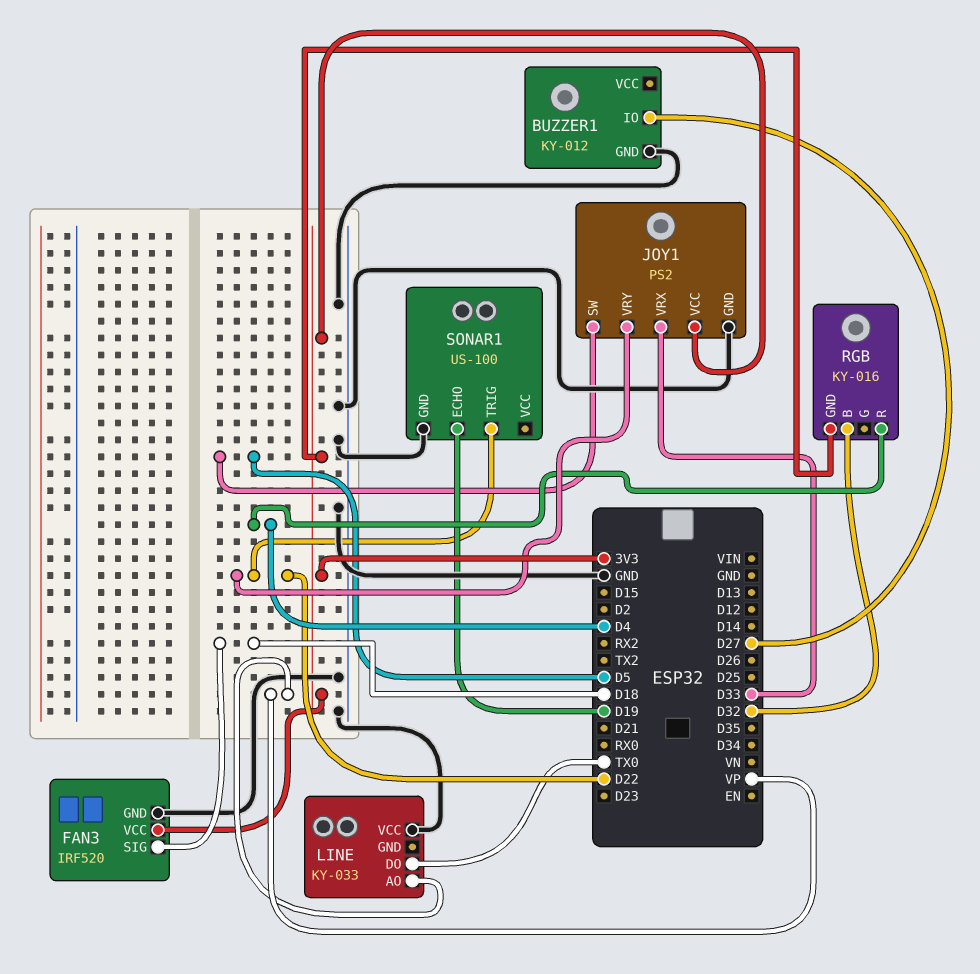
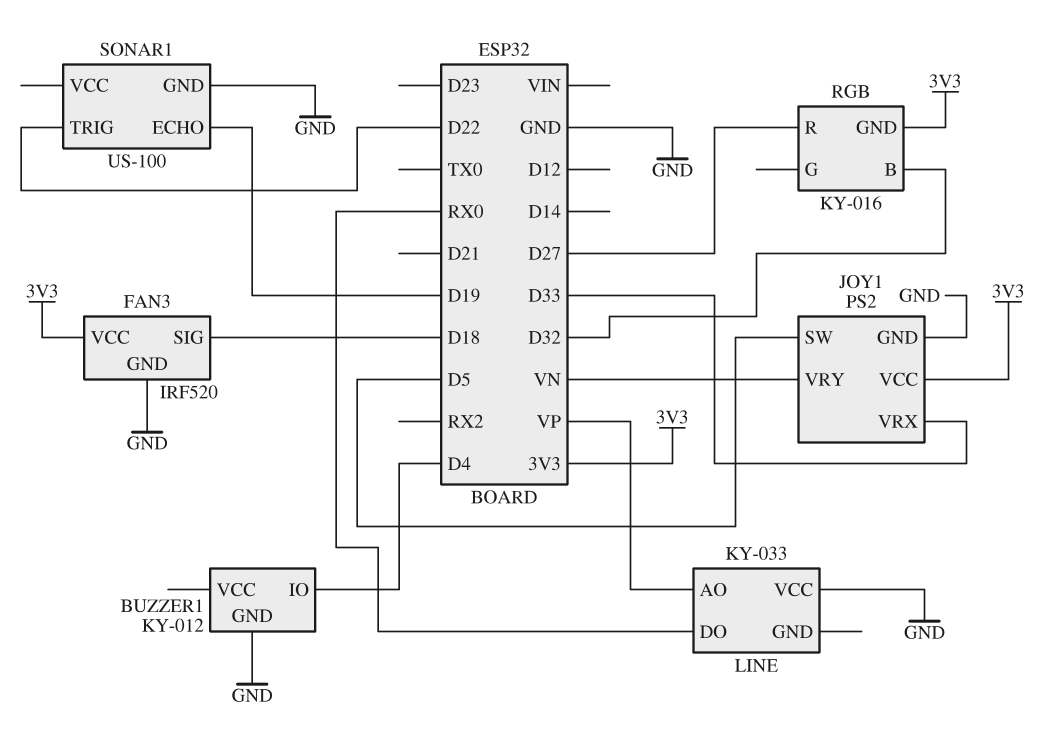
BUZZER1 pin IO: D27 -> D4
JOY1 pin VRY: D22 -> VN
LINE pin DO: TX0 -> RX0
RGB pin R: D4 -> D27

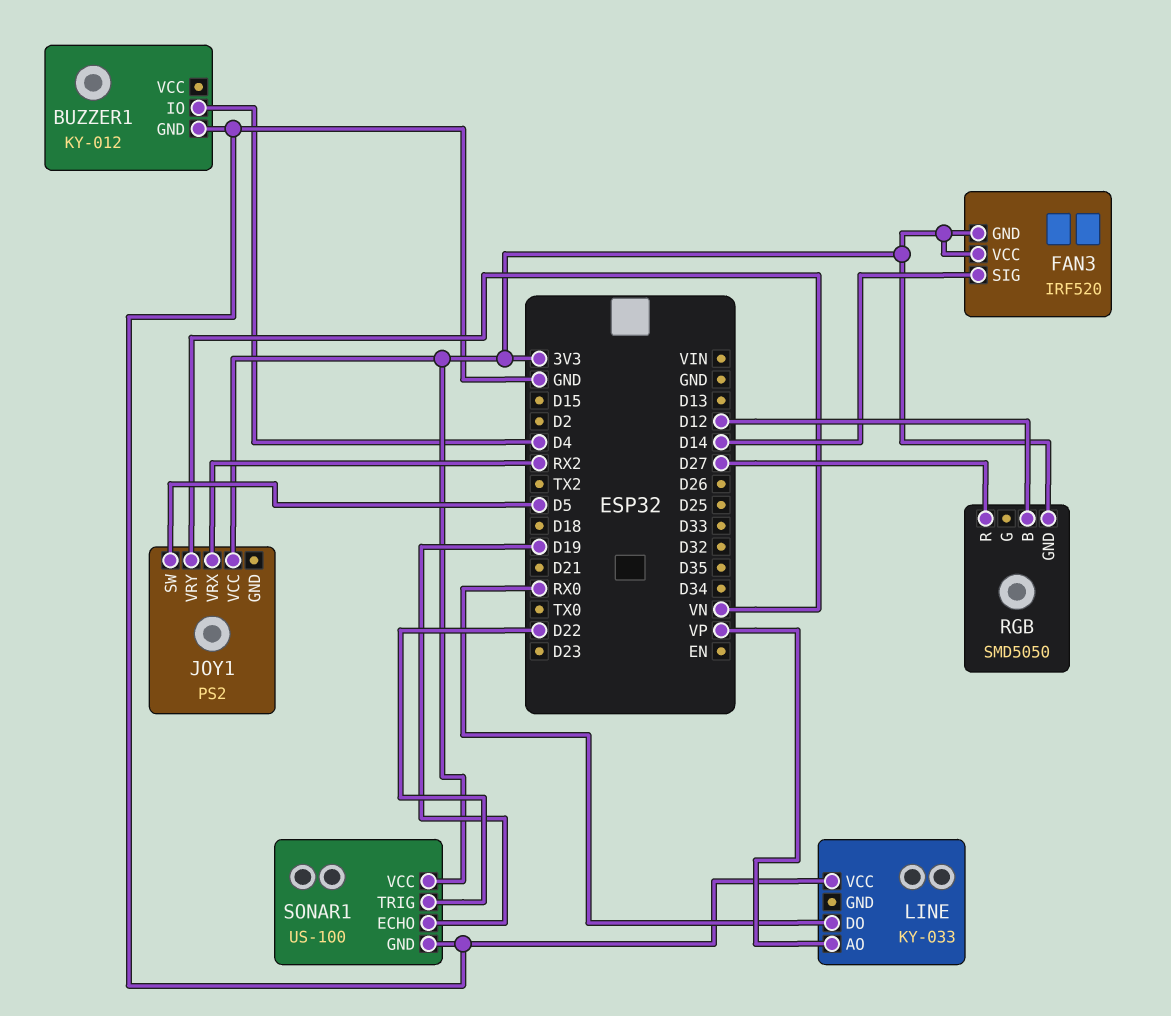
FAN3 pin GND: GND -> 3V3
FAN3 pin SIG: D18 -> D14
JOY1 pin GND: GND -> none
JOY1 pin VRX: D33 -> RX2
RGB: KY-016 -> SMD5050
RGB pin B: D32 -> D12
SONAR1 pin VCC: none -> 3V3

